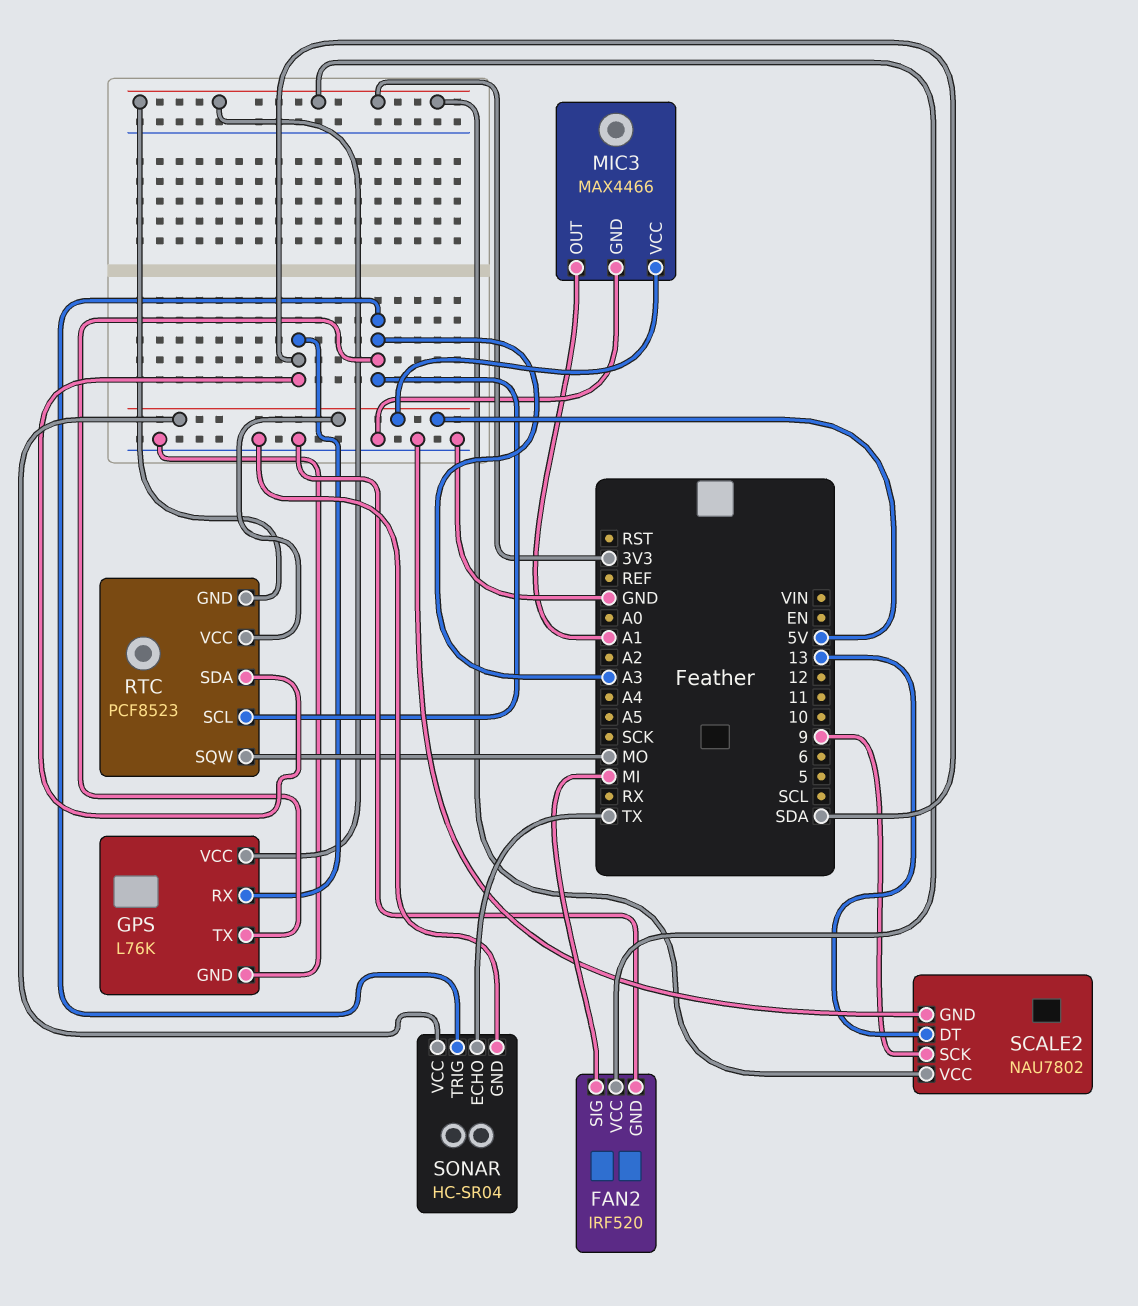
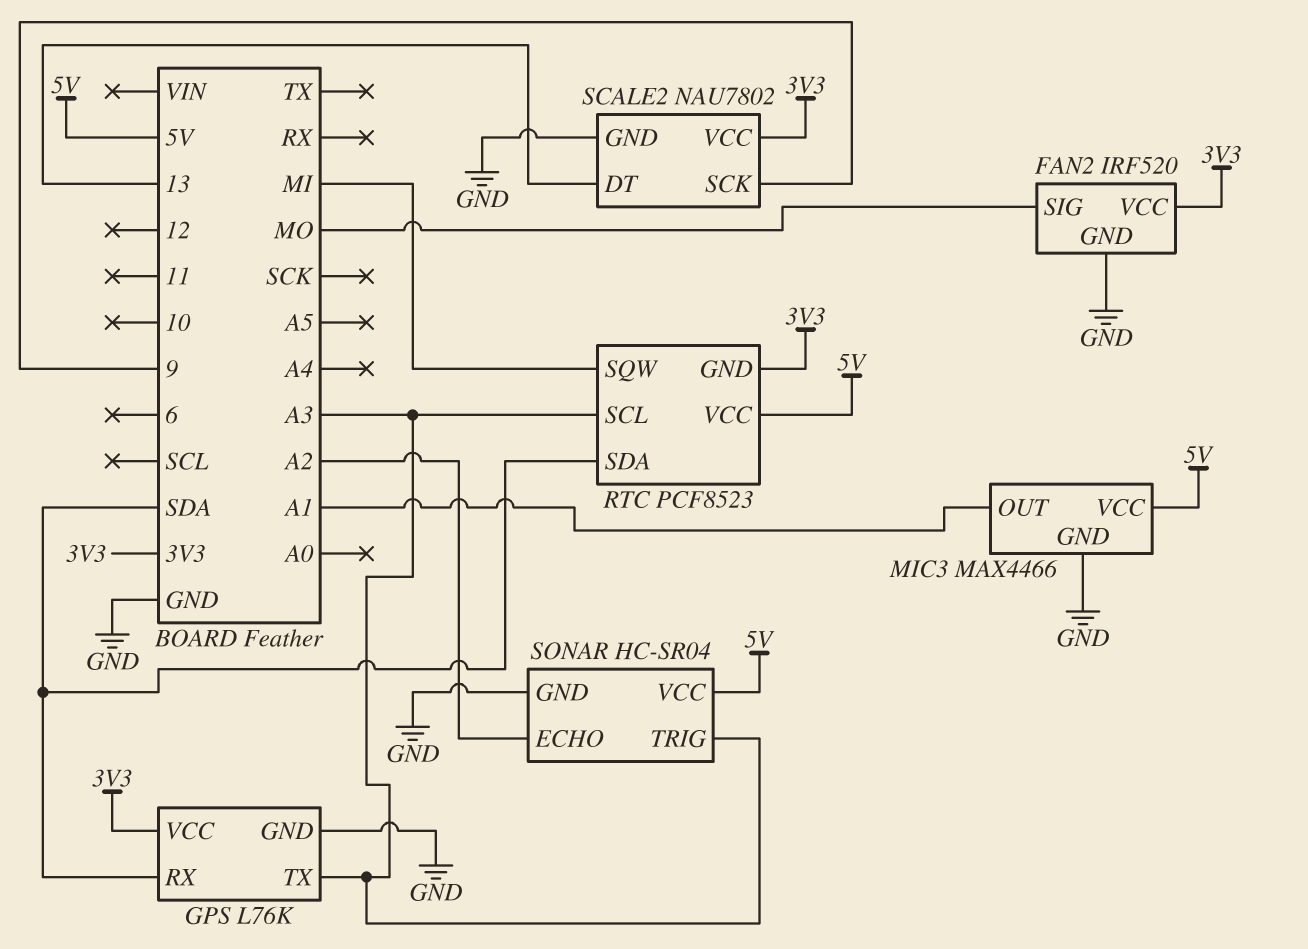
FAN2 pin SIG: MI -> MO
RTC pin SQW: MO -> MI
SONAR pin ECHO: TX -> A2

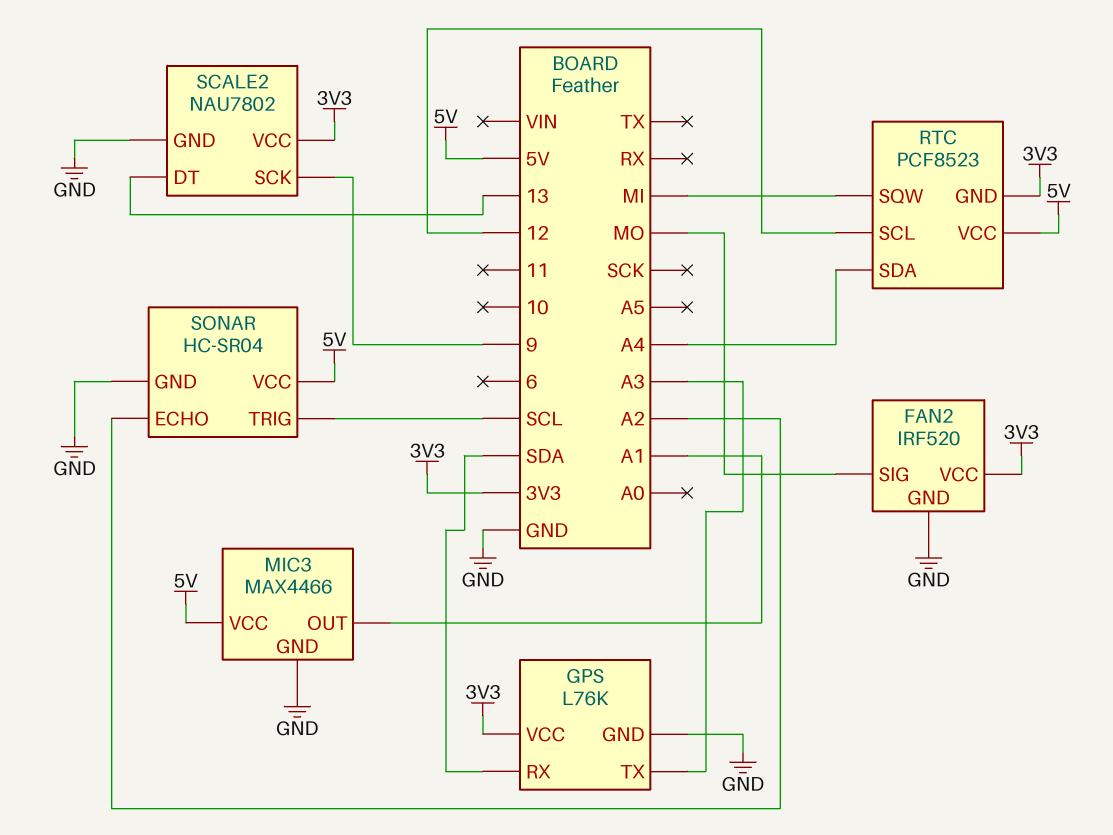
RTC pin SCL: A3 -> 12
RTC pin SDA: SDA -> A4
SONAR pin TRIG: A3 -> SCL

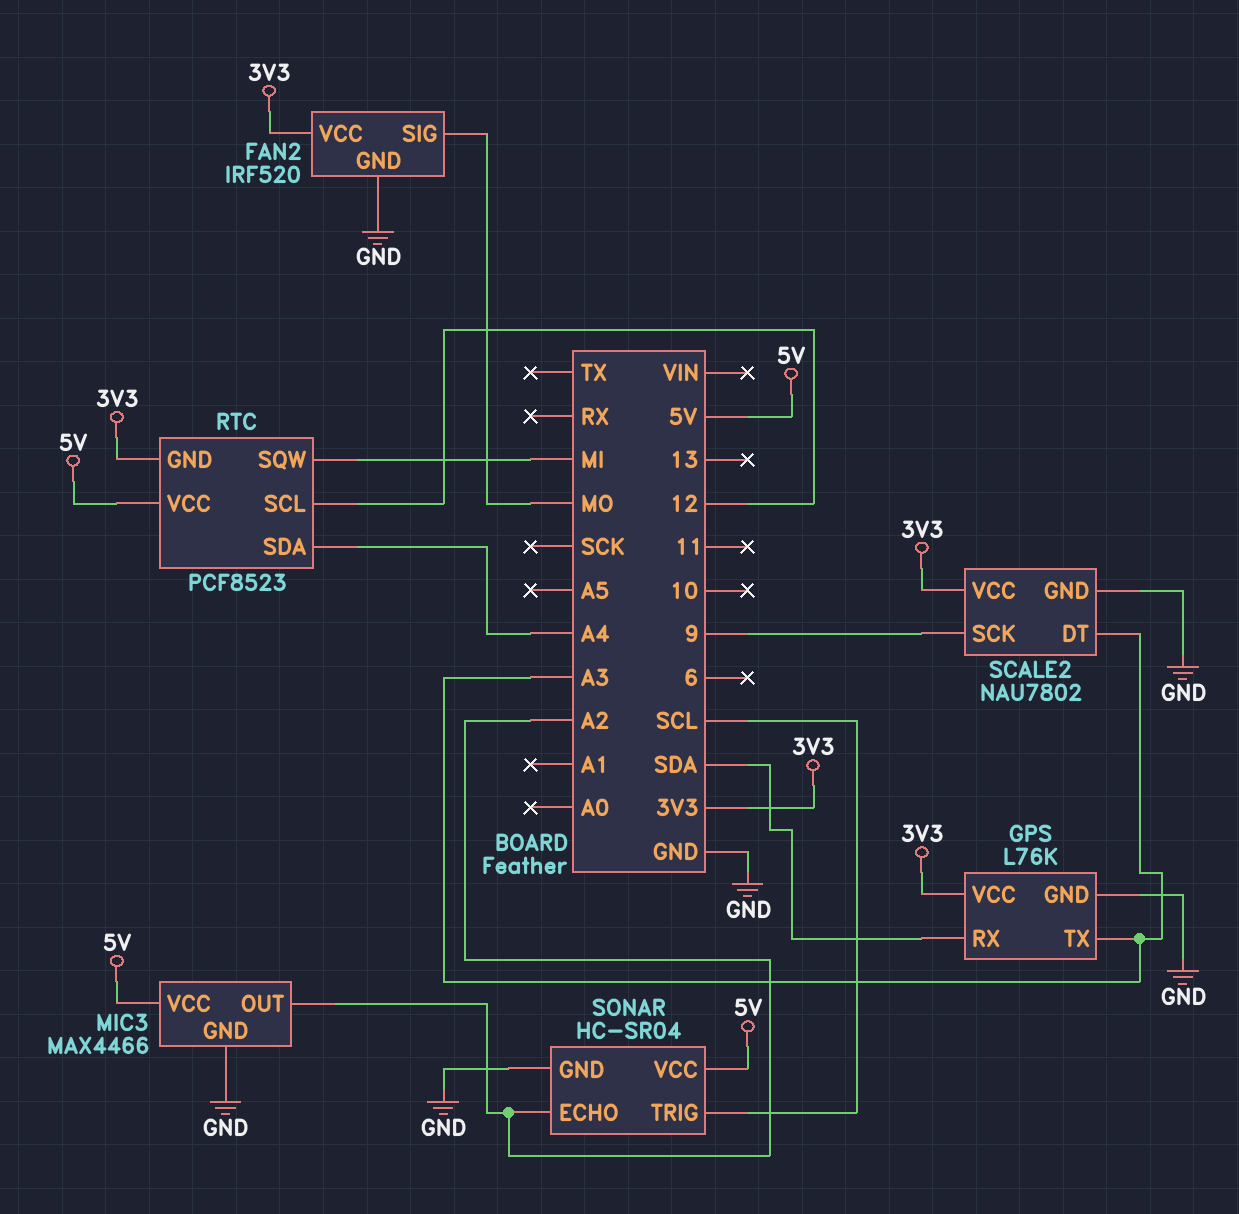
MIC3 pin OUT: A1 -> A2
SCALE2 pin DT: 13 -> A3

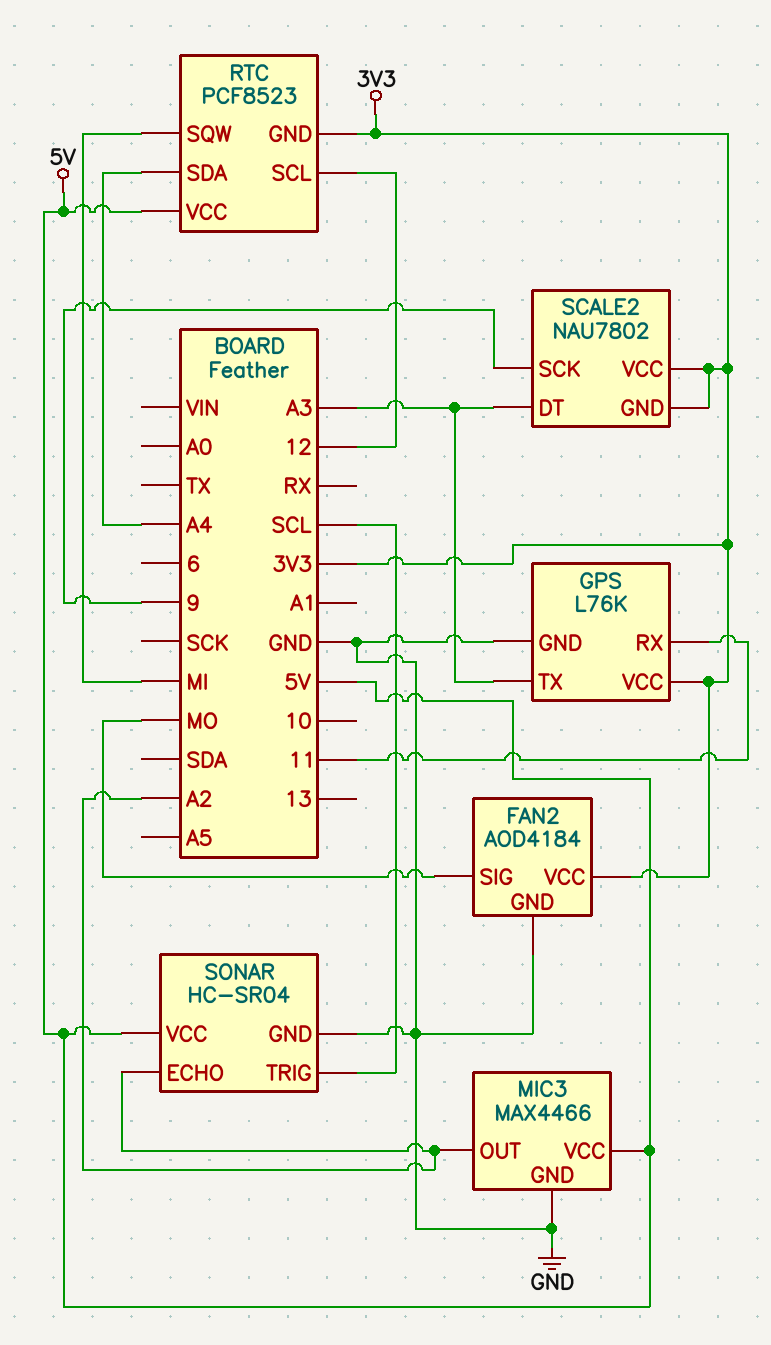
FAN2: IRF520 -> AOD4184
GPS pin RX: SDA -> 11
SCALE2 pin GND: GND -> 3V3

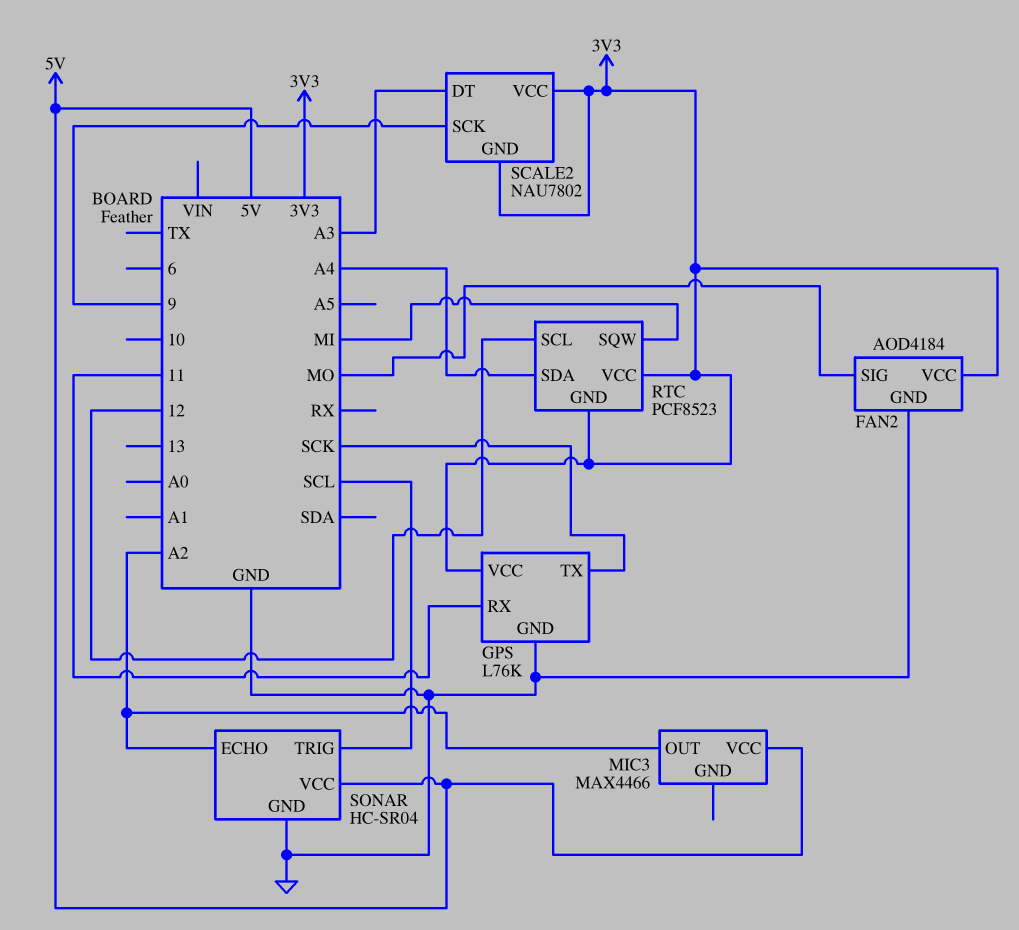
GPS pin TX: A3 -> SCK
MIC3 pin GND: GND -> none
RTC pin VCC: 5V -> 3V3

